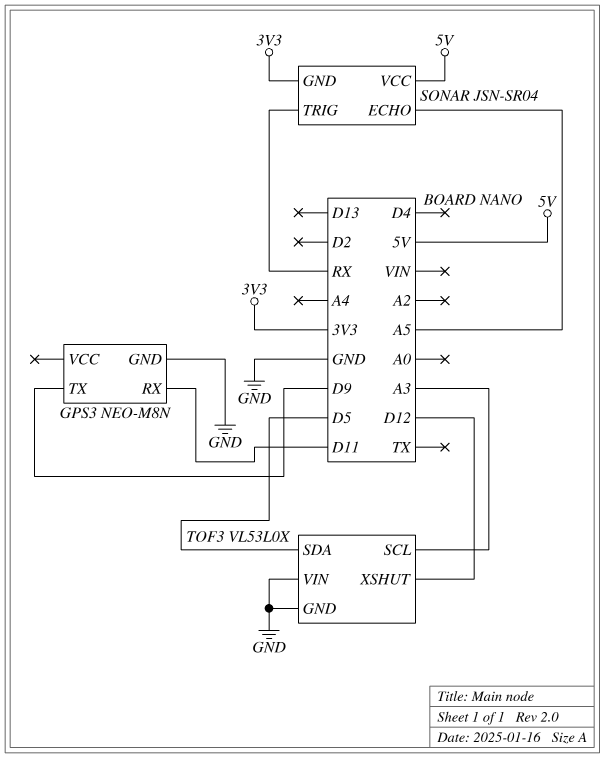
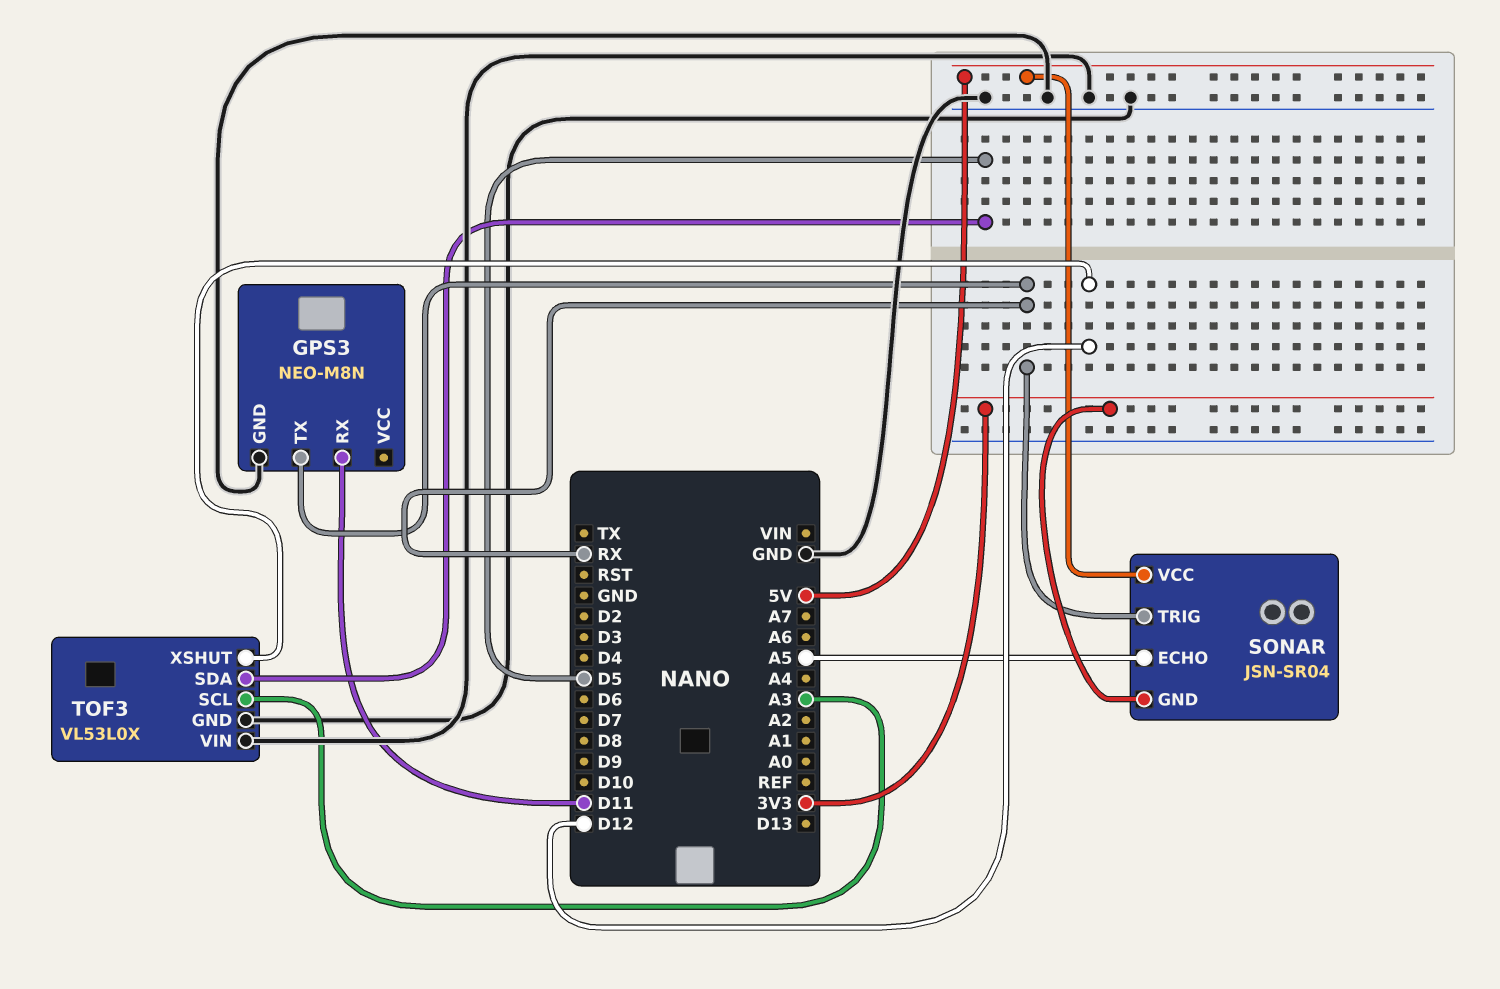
GPS3 pin TX: D9 -> RX

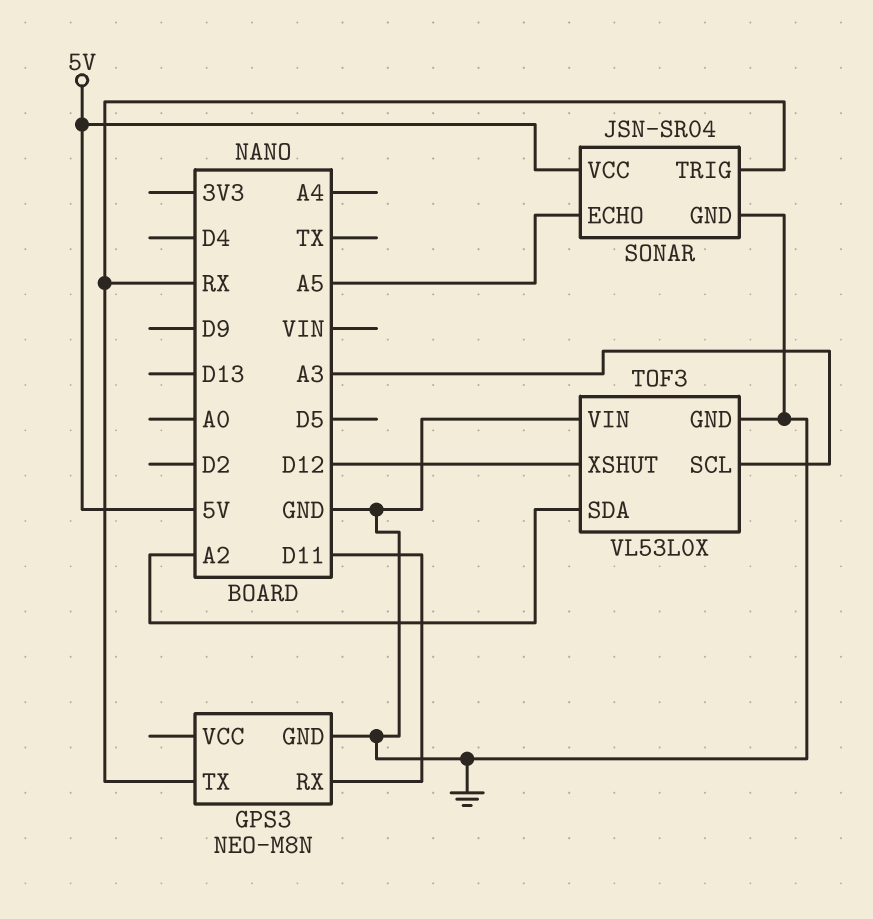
SONAR pin GND: 3V3 -> GND
TOF3 pin SDA: D5 -> A2

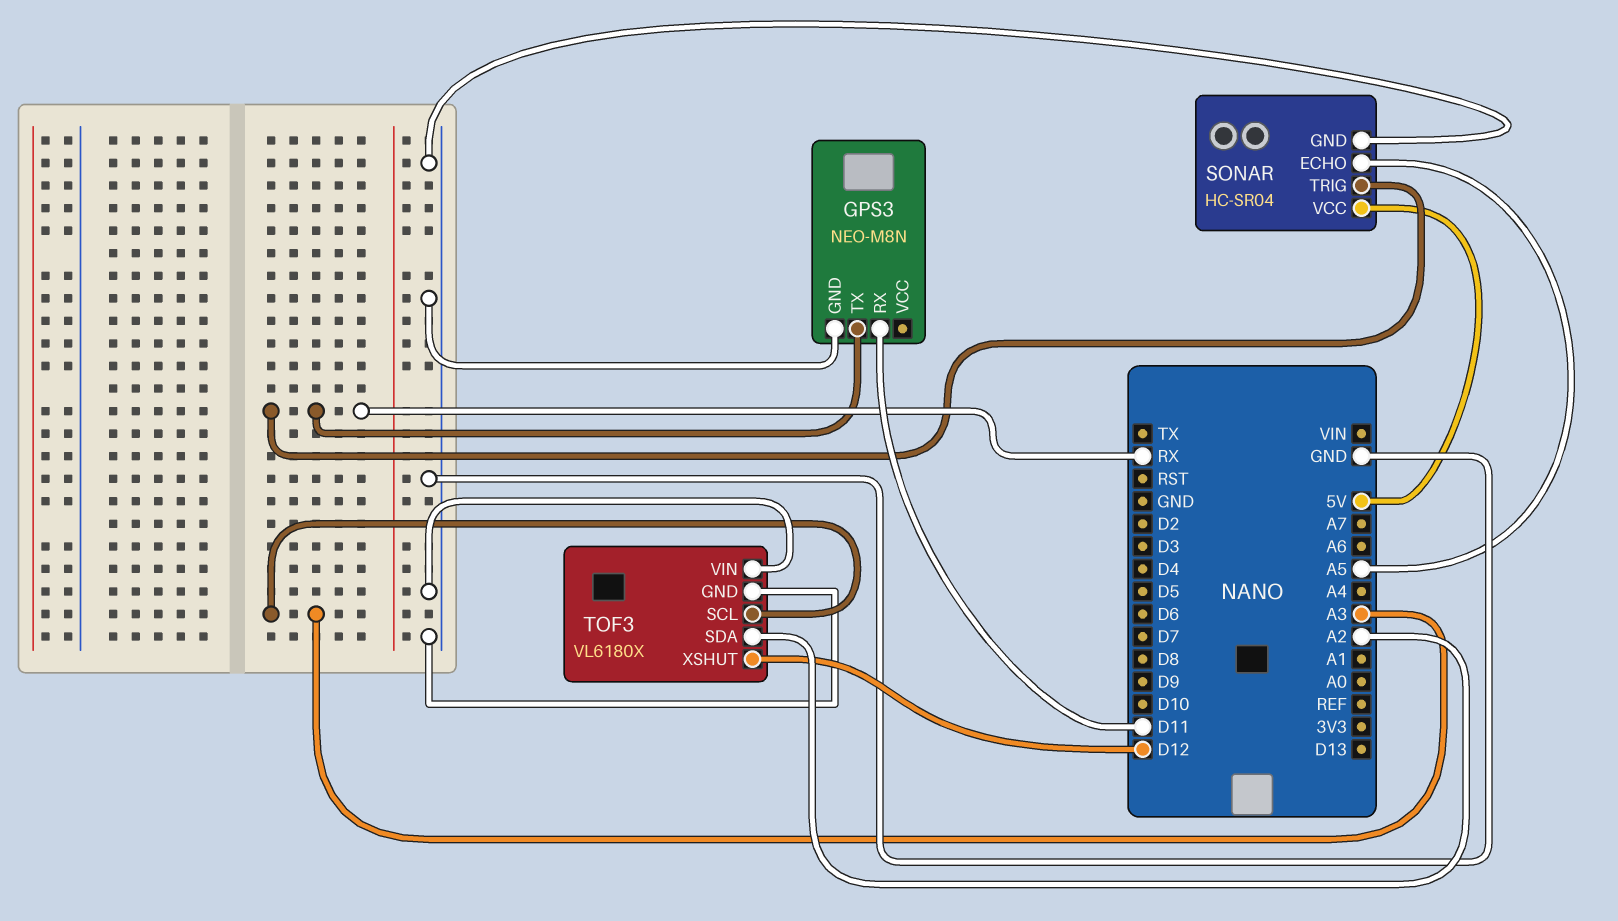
SONAR: JSN-SR04 -> HC-SR04
TOF3: VL53L0X -> VL6180X

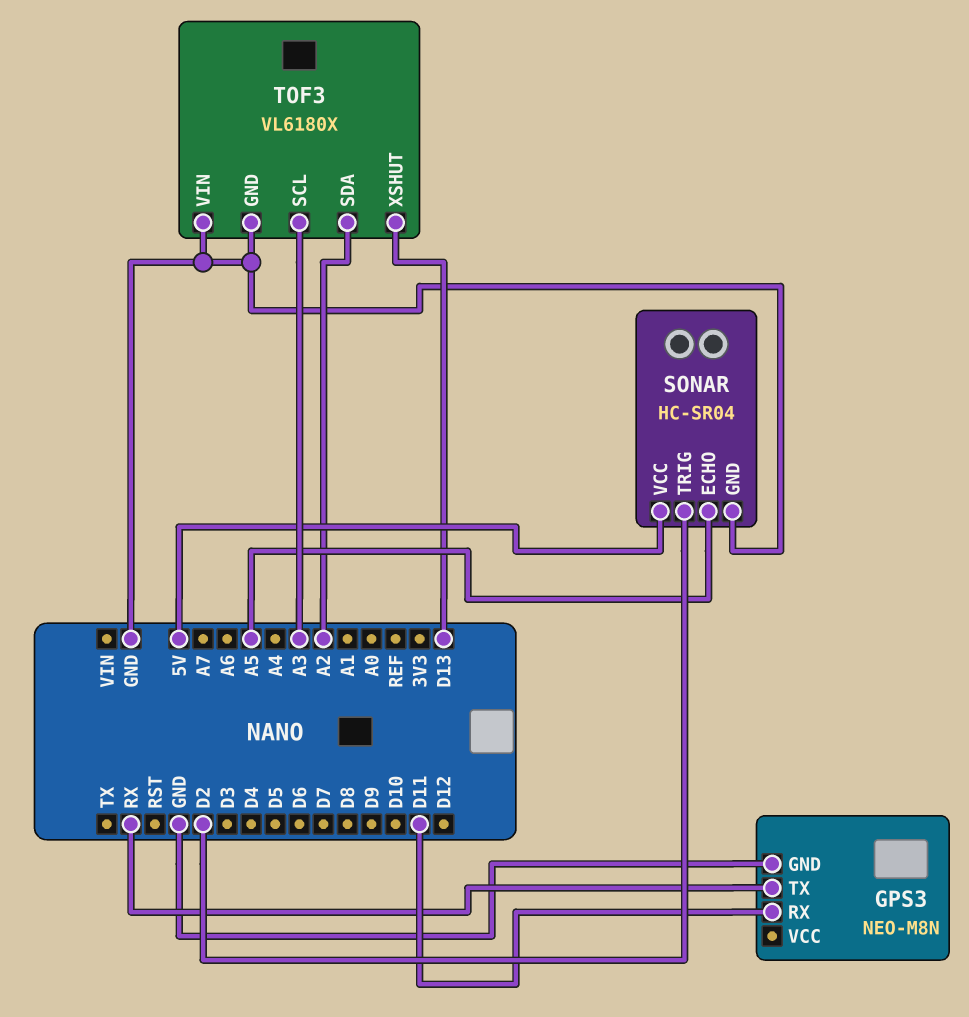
SONAR pin TRIG: RX -> D2
TOF3 pin XSHUT: D12 -> D13

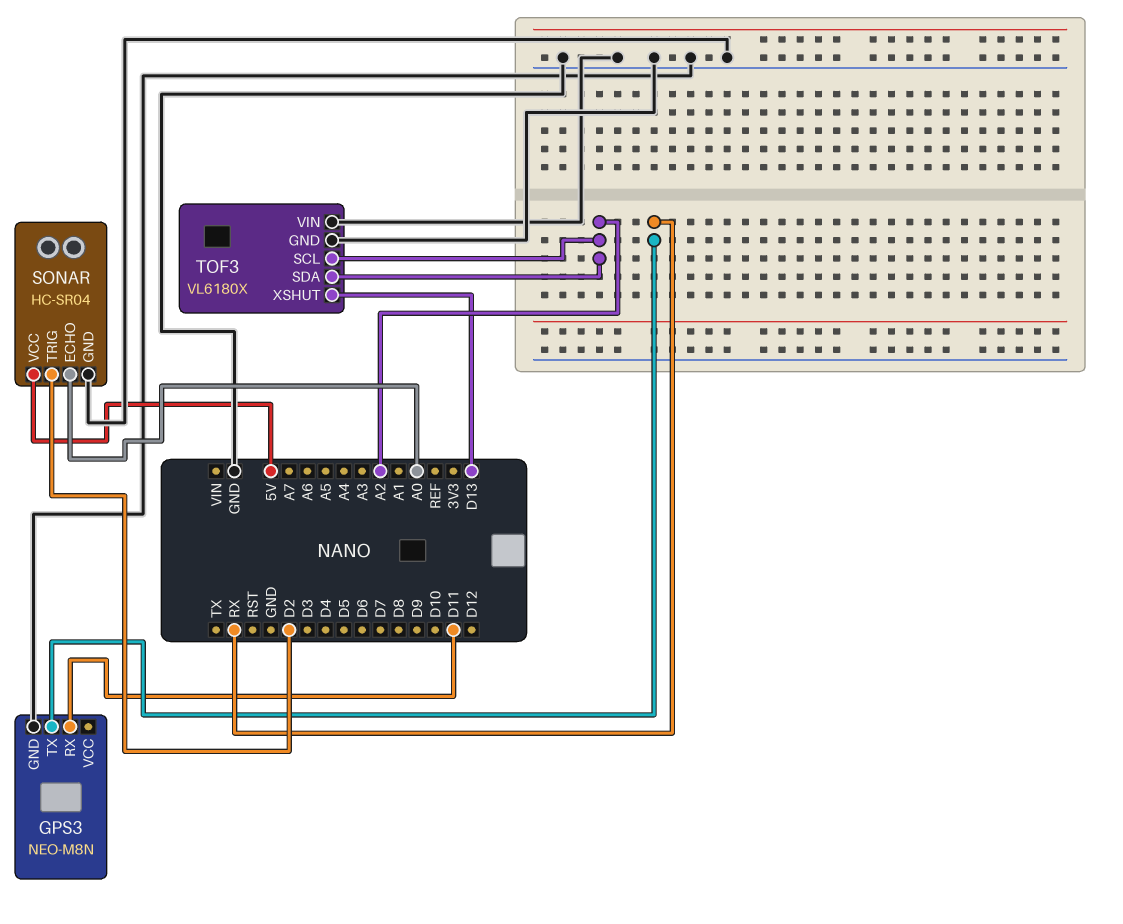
SONAR pin ECHO: A5 -> A0
TOF3 pin SCL: A3 -> A2

